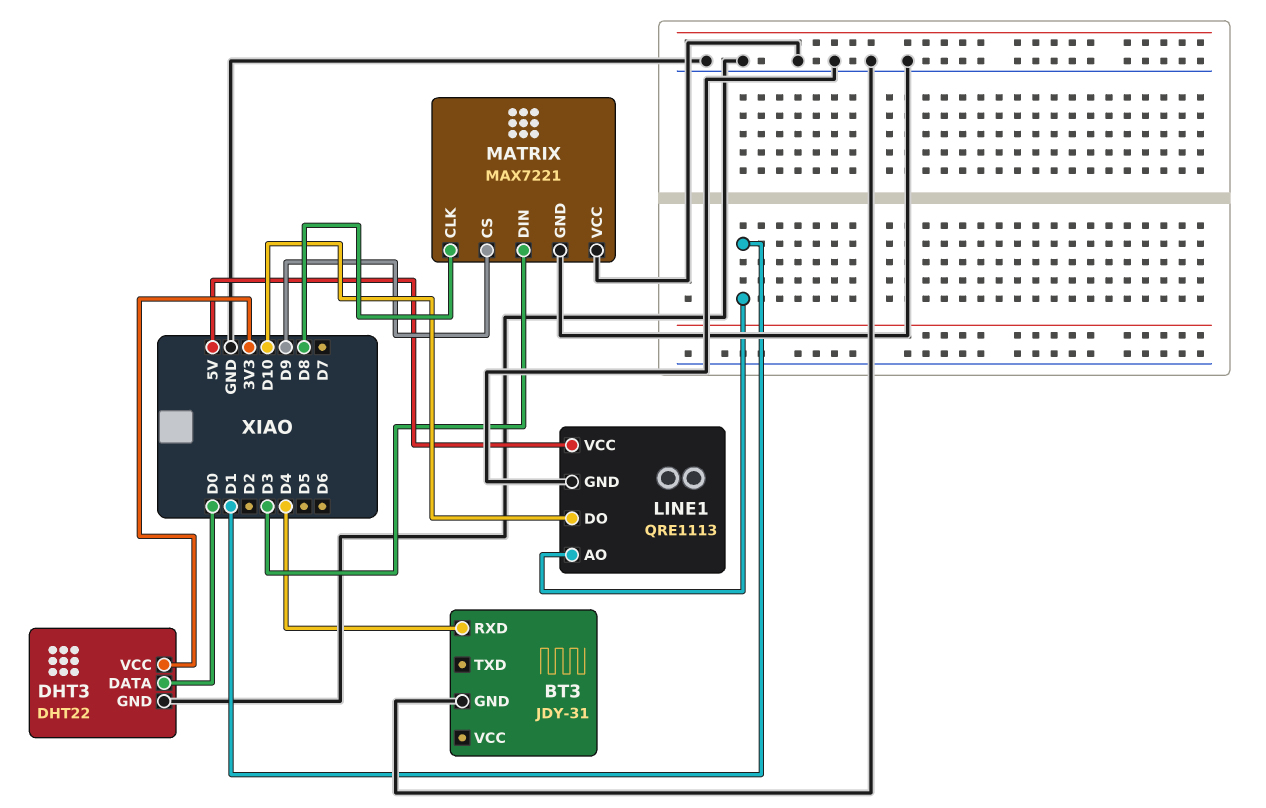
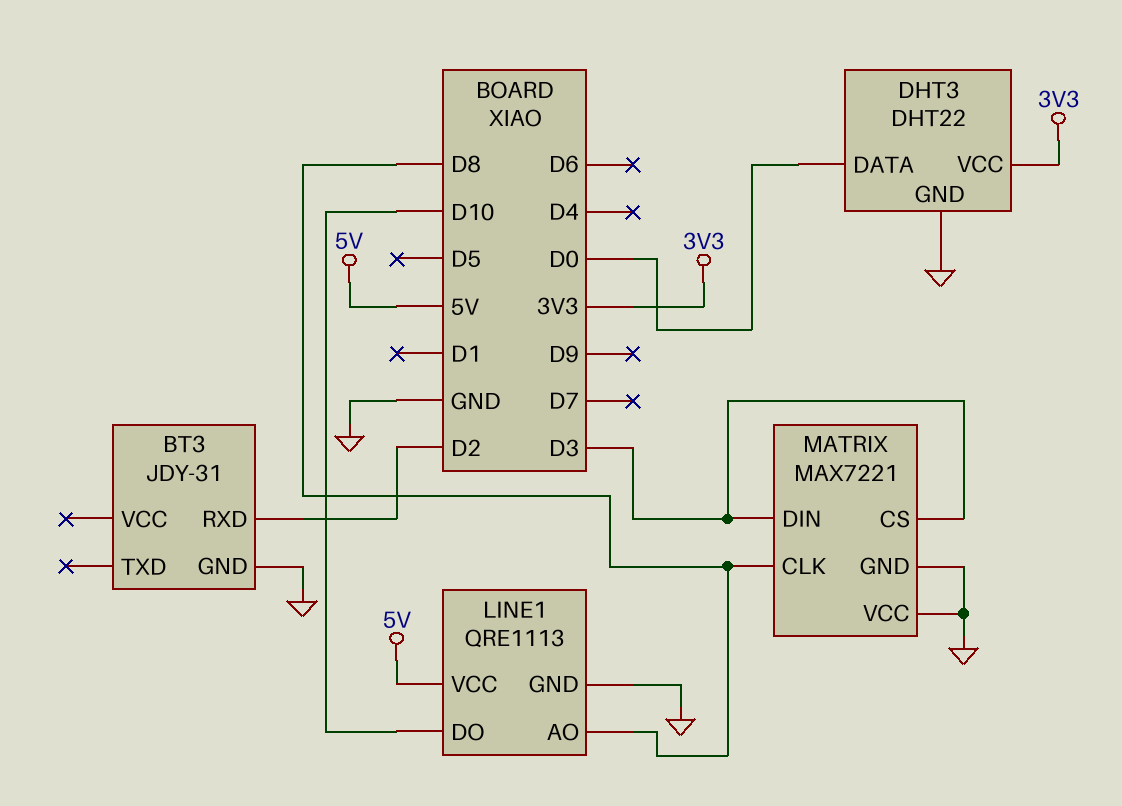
BT3 pin RXD: D4 -> D2
LINE1 pin AO: D1 -> D8
MATRIX pin CS: D9 -> D3

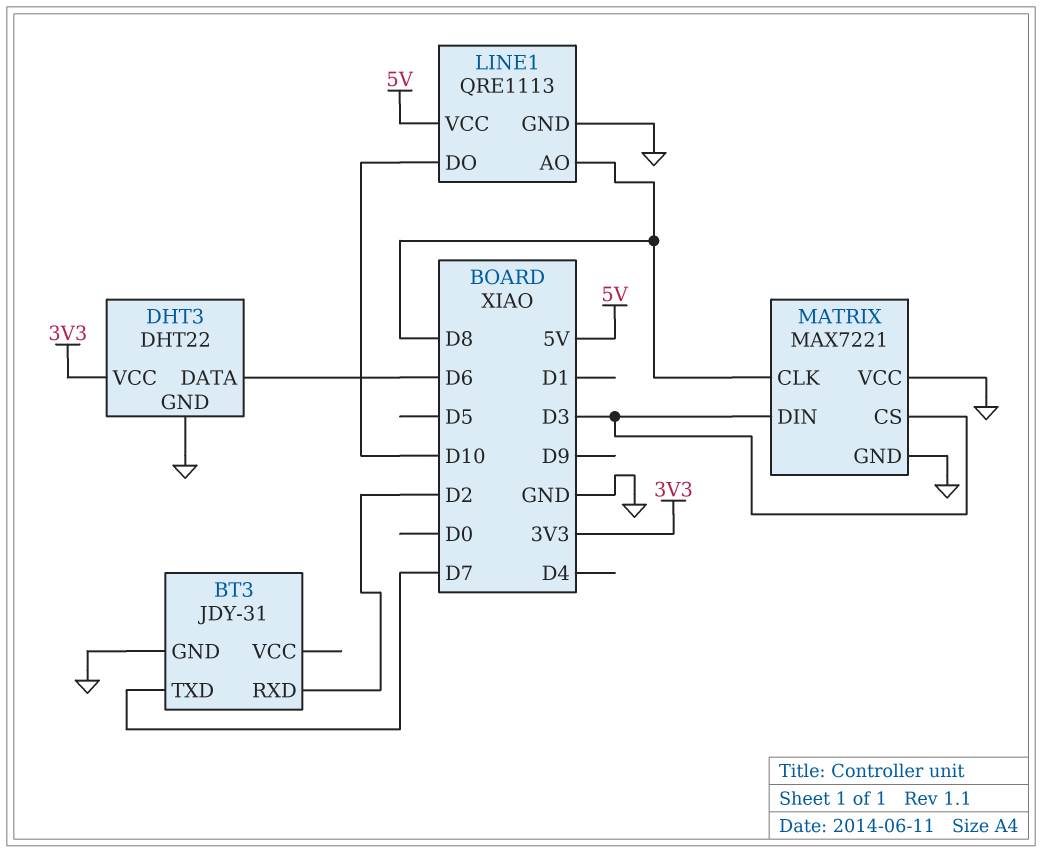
BT3 pin TXD: none -> D7
DHT3 pin DATA: D0 -> D6

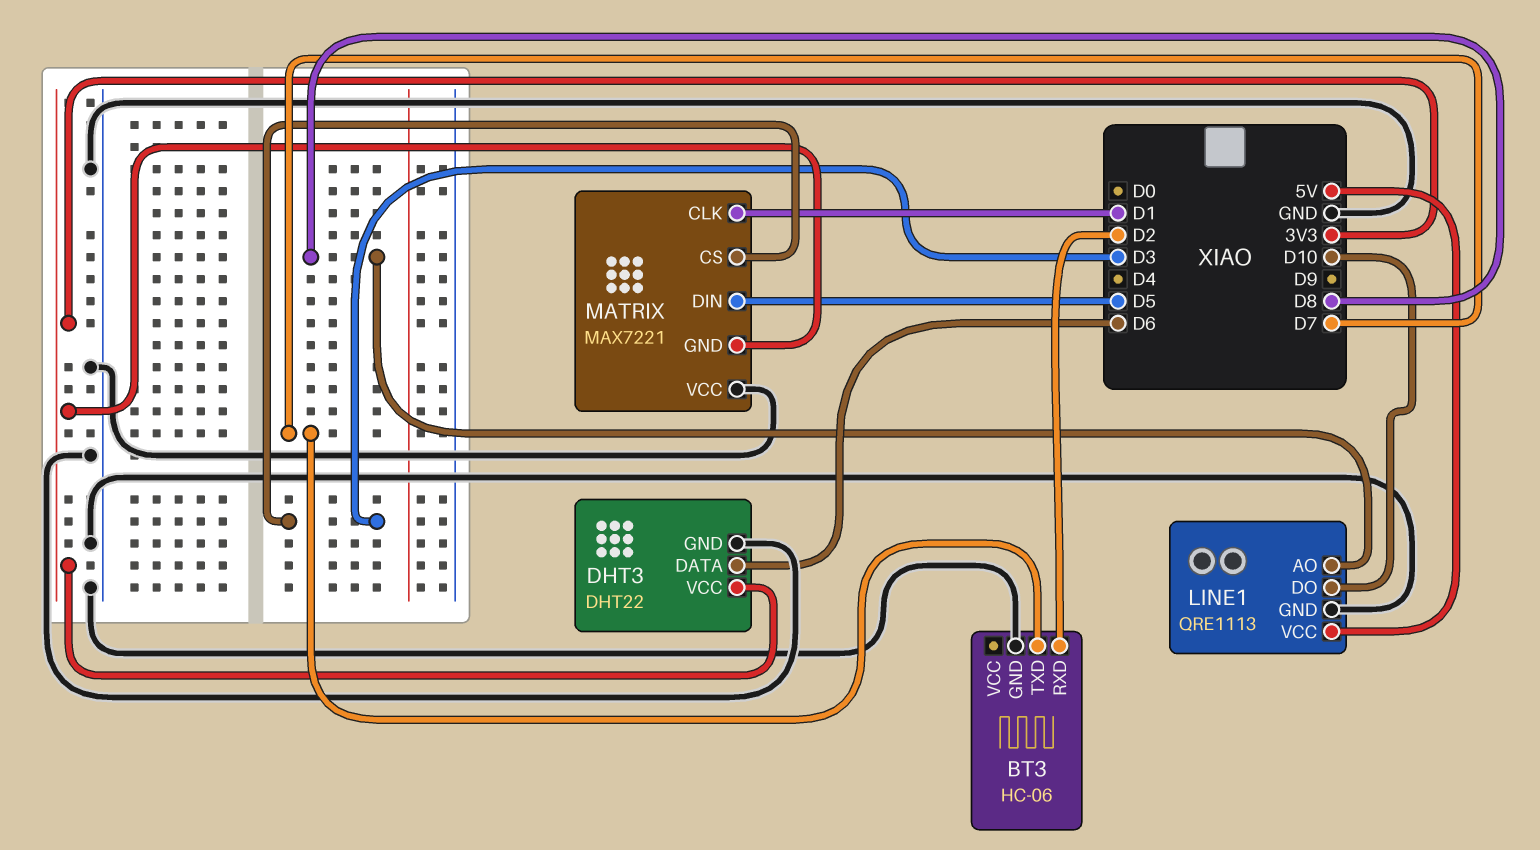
BT3: JDY-31 -> HC-06
MATRIX pin CLK: D8 -> D1
MATRIX pin DIN: D3 -> D5
MATRIX pin GND: GND -> 3V3

